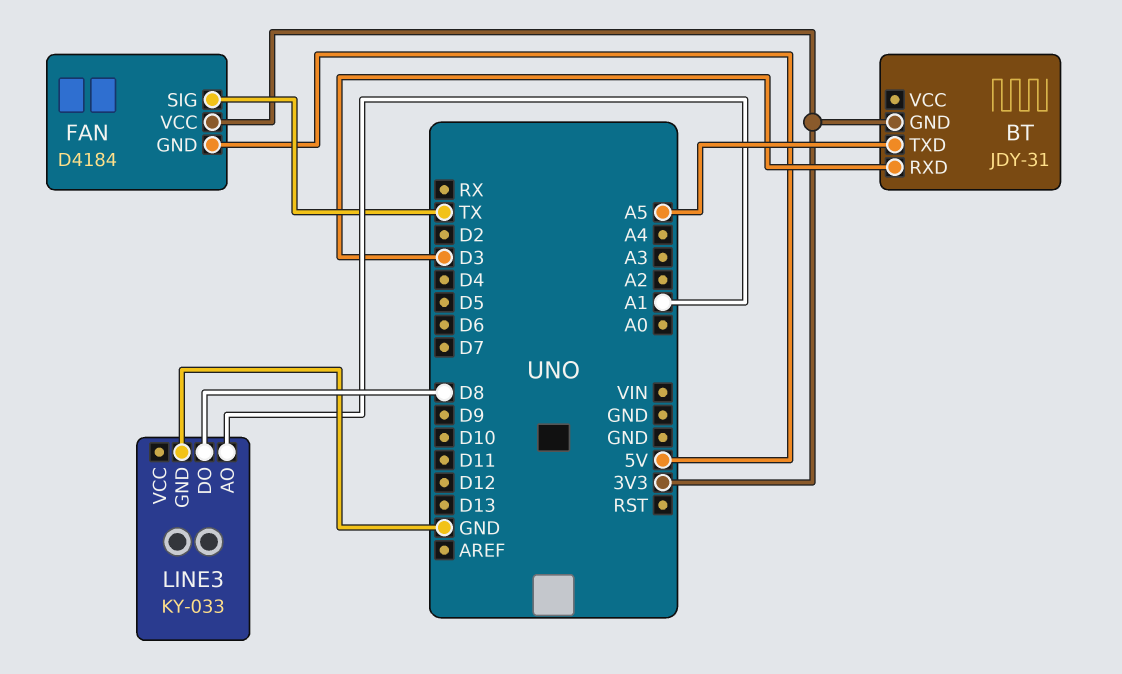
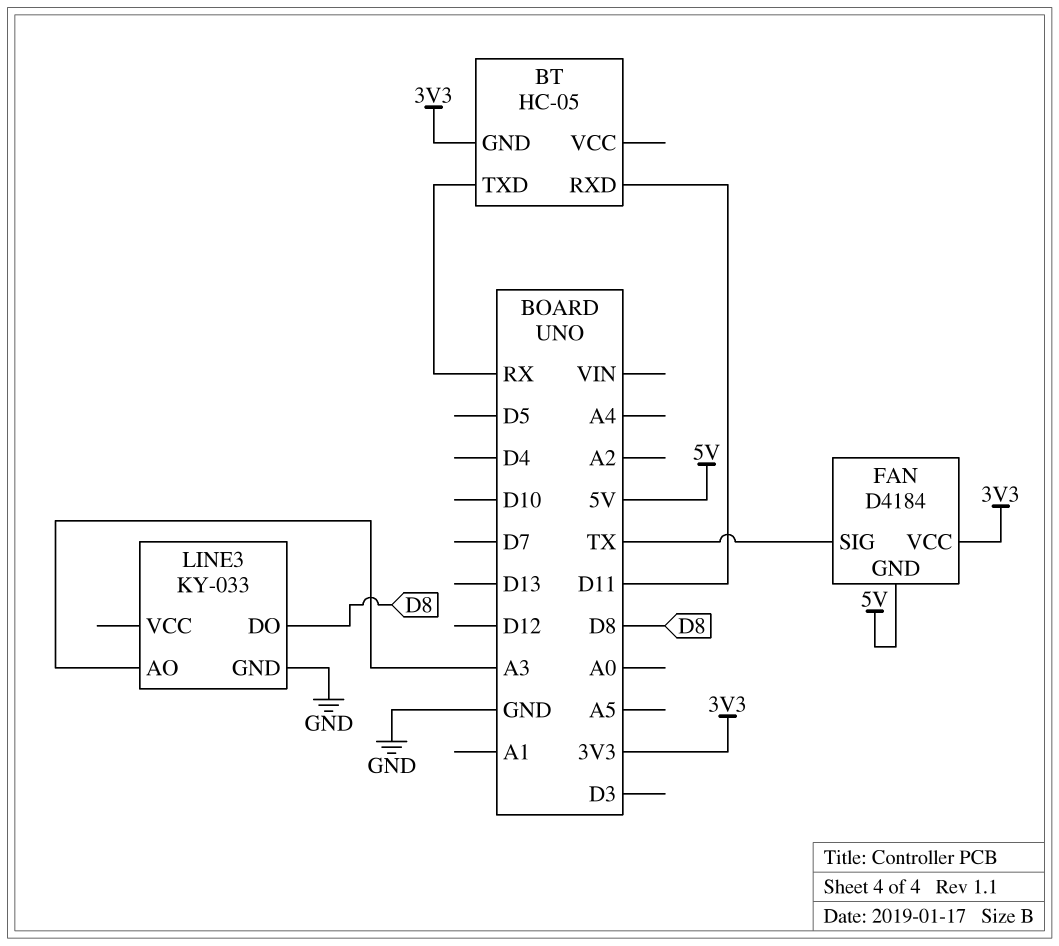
BT: JDY-31 -> HC-05
BT pin RXD: D3 -> D11
BT pin TXD: A5 -> RX
LINE3 pin AO: A1 -> A3

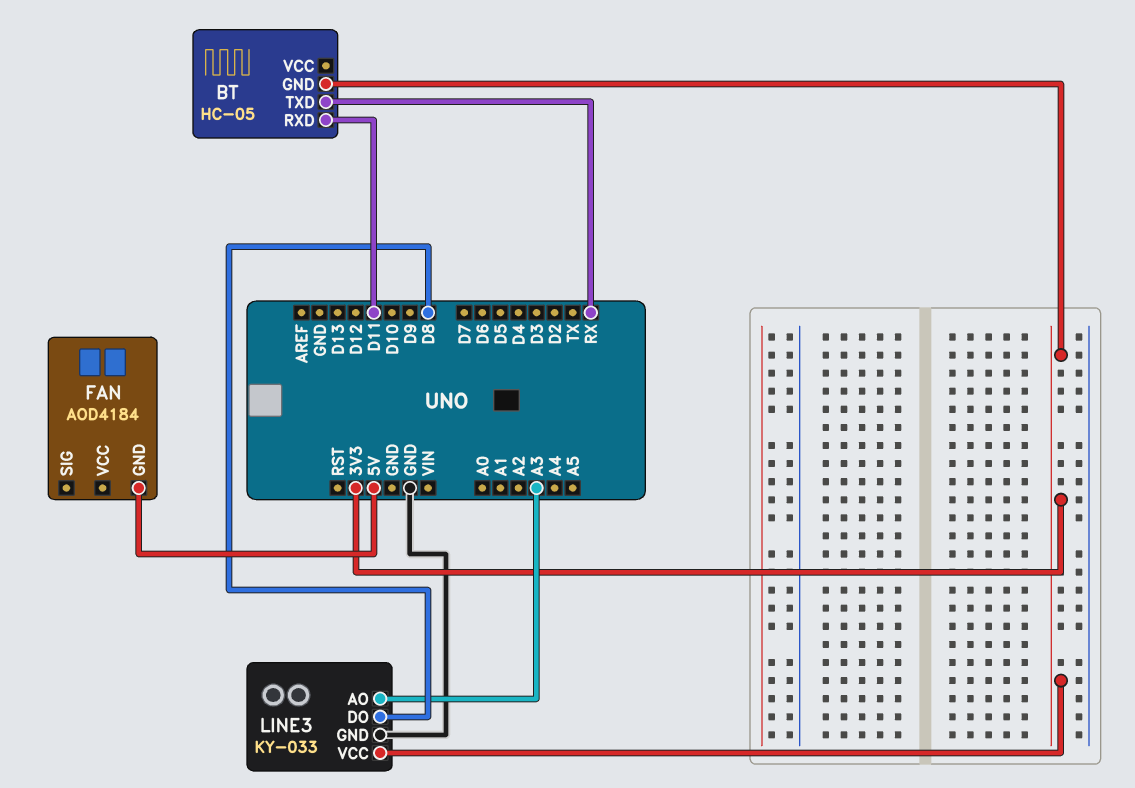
FAN: D4184 -> AOD4184
FAN pin SIG: TX -> none
FAN pin VCC: 3V3 -> none
LINE3 pin VCC: none -> 3V3

